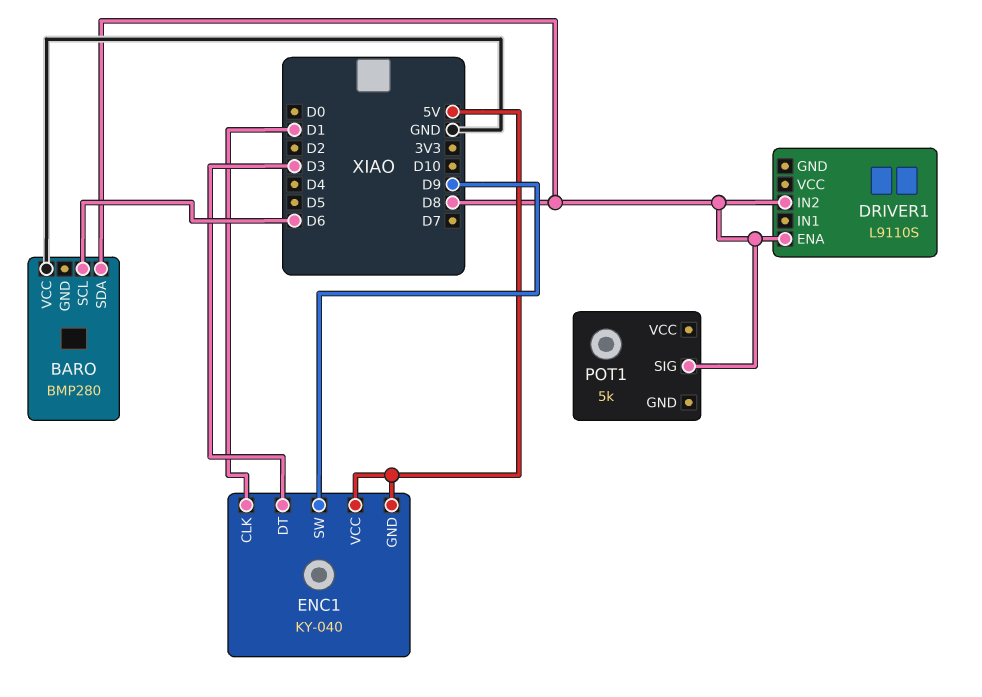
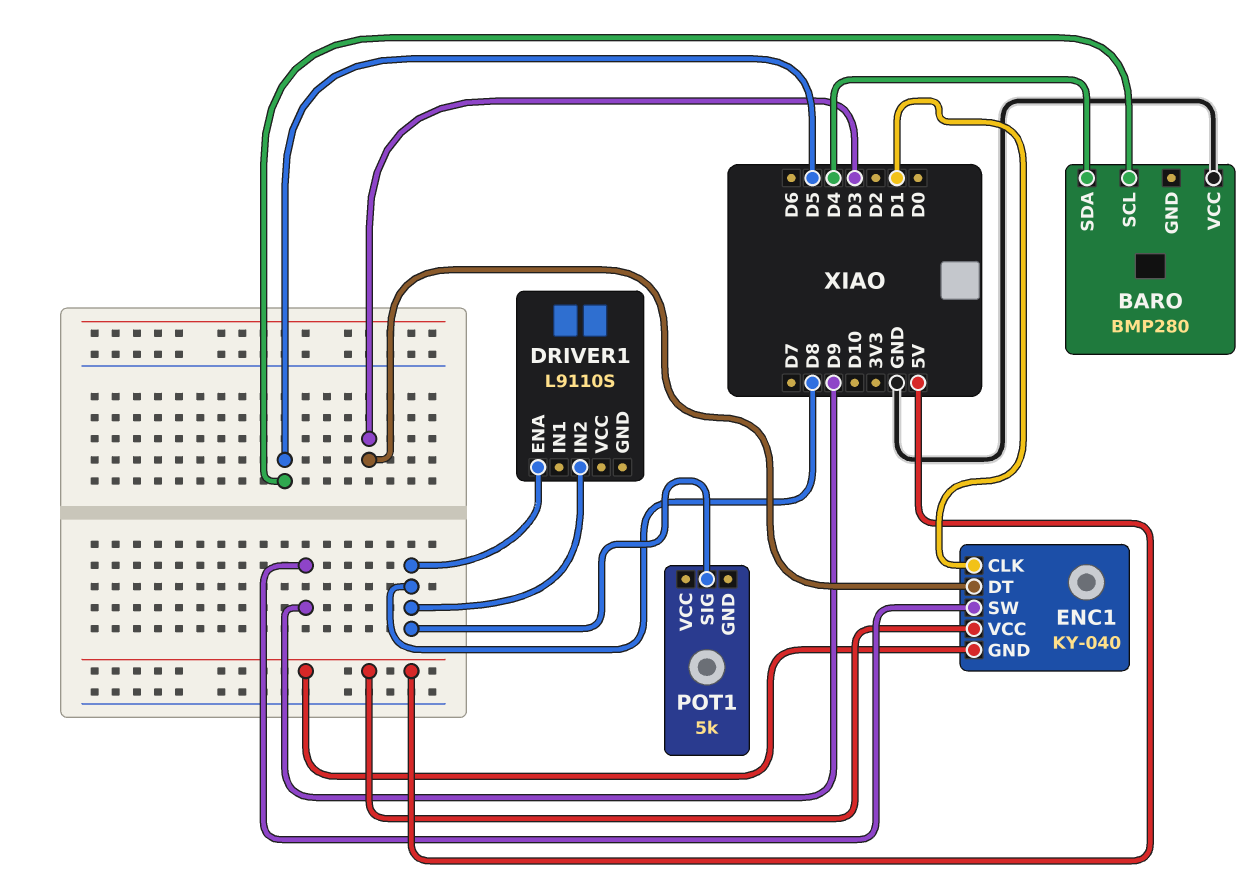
BARO pin SCL: D6 -> D5
BARO pin SDA: D8 -> D4

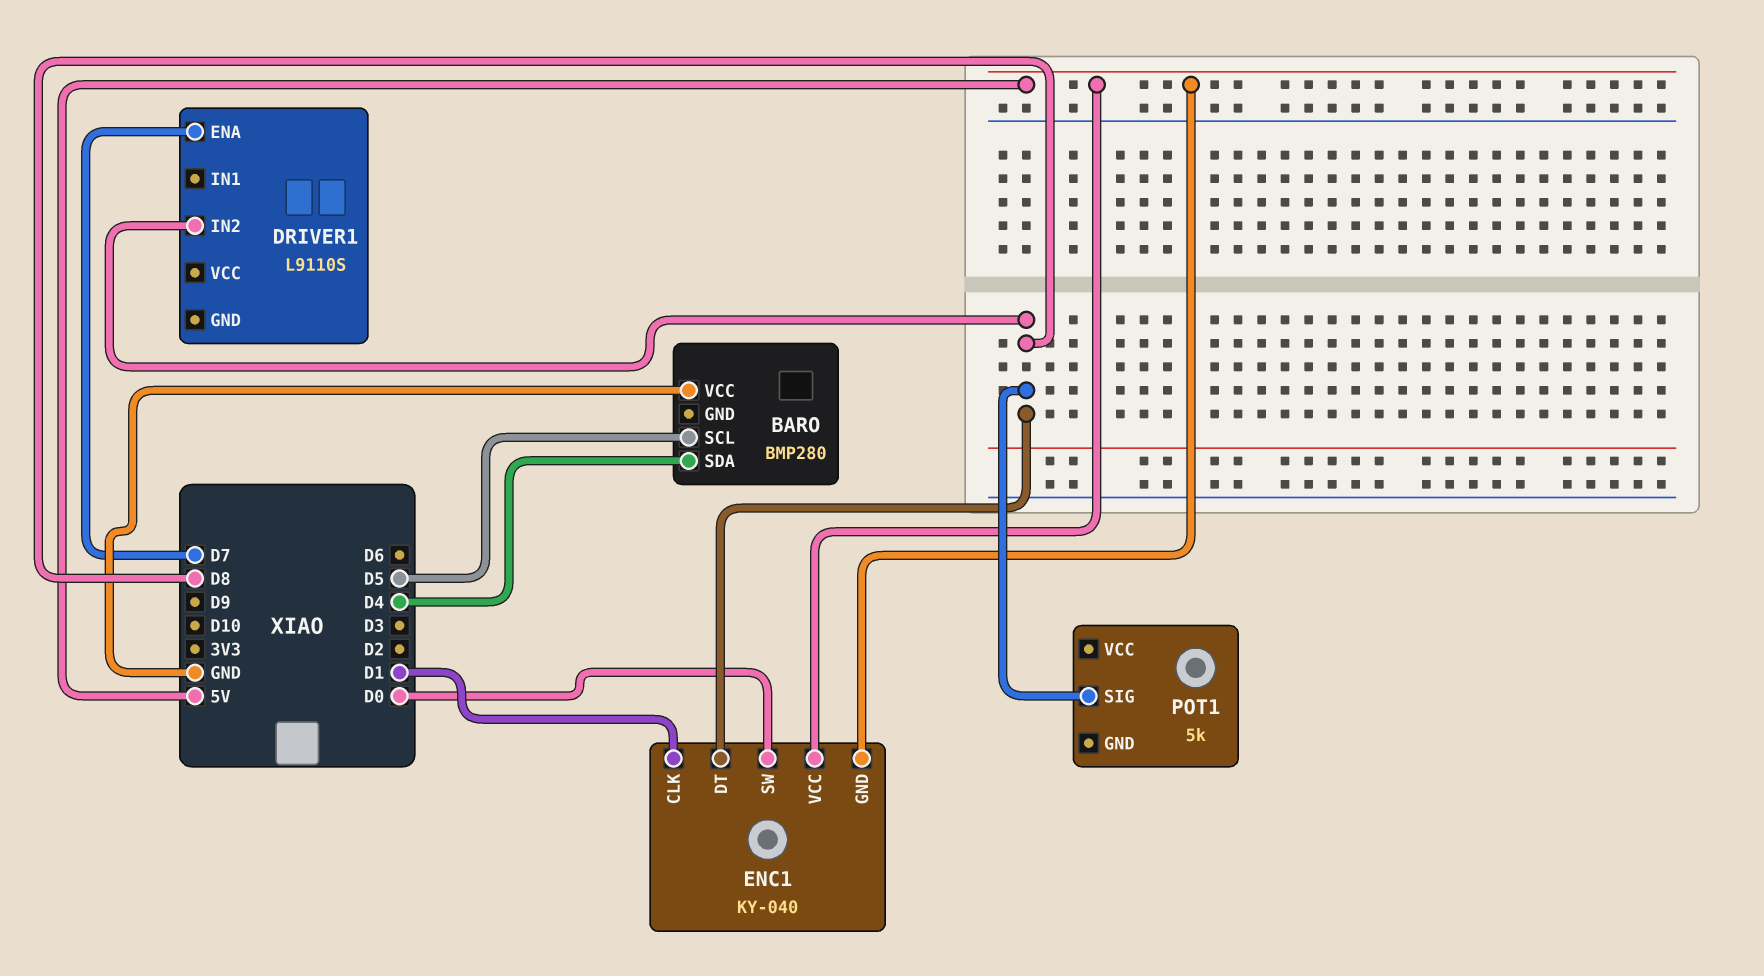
DRIVER1 pin ENA: D8 -> D7
ENC1 pin DT: D3 -> D8
ENC1 pin SW: D9 -> D0

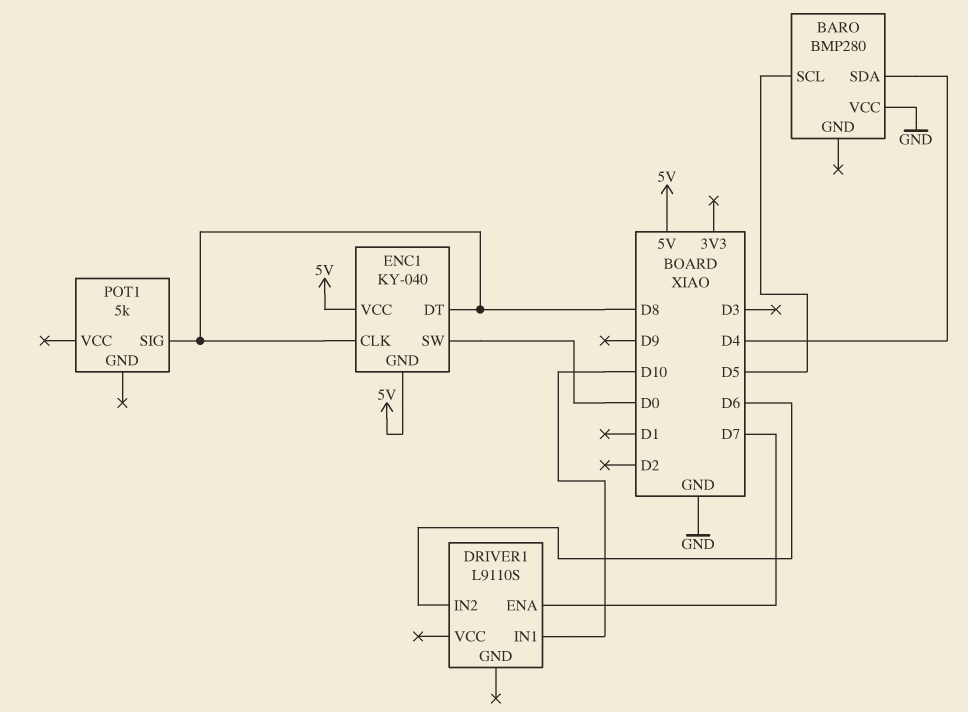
DRIVER1 pin IN1: none -> D10
DRIVER1 pin IN2: D8 -> D6
ENC1 pin CLK: D1 -> D8

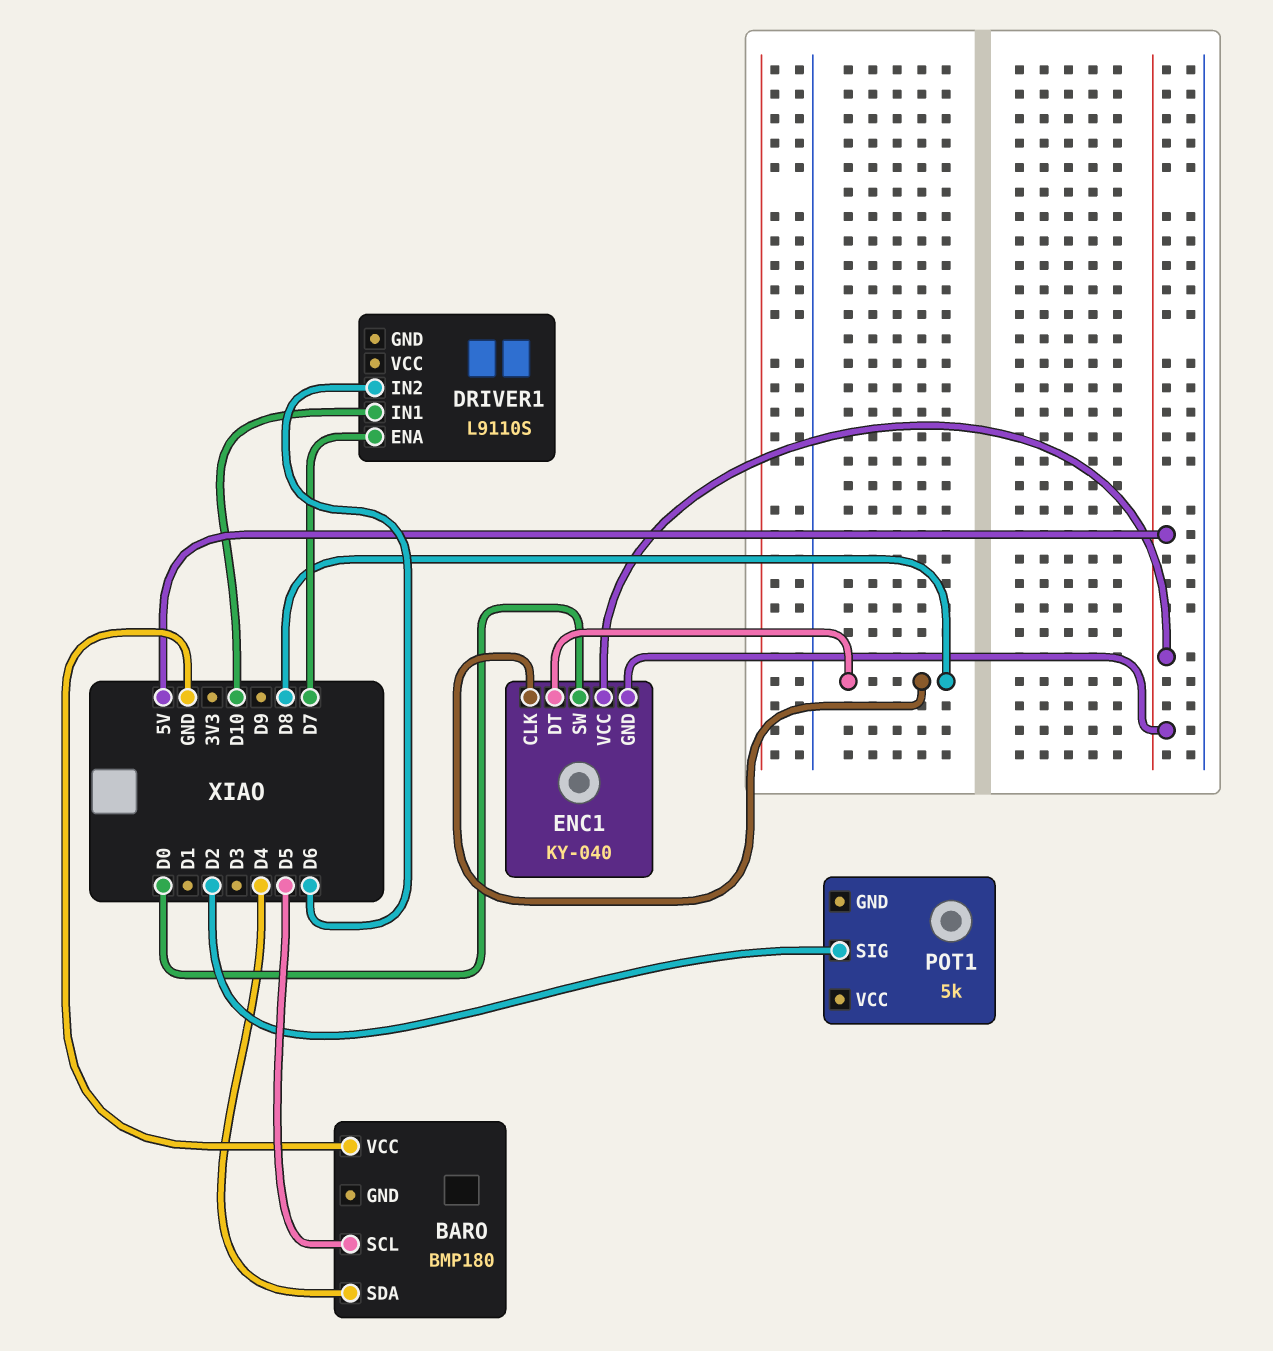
BARO: BMP280 -> BMP180
POT1 pin SIG: D8 -> D2

